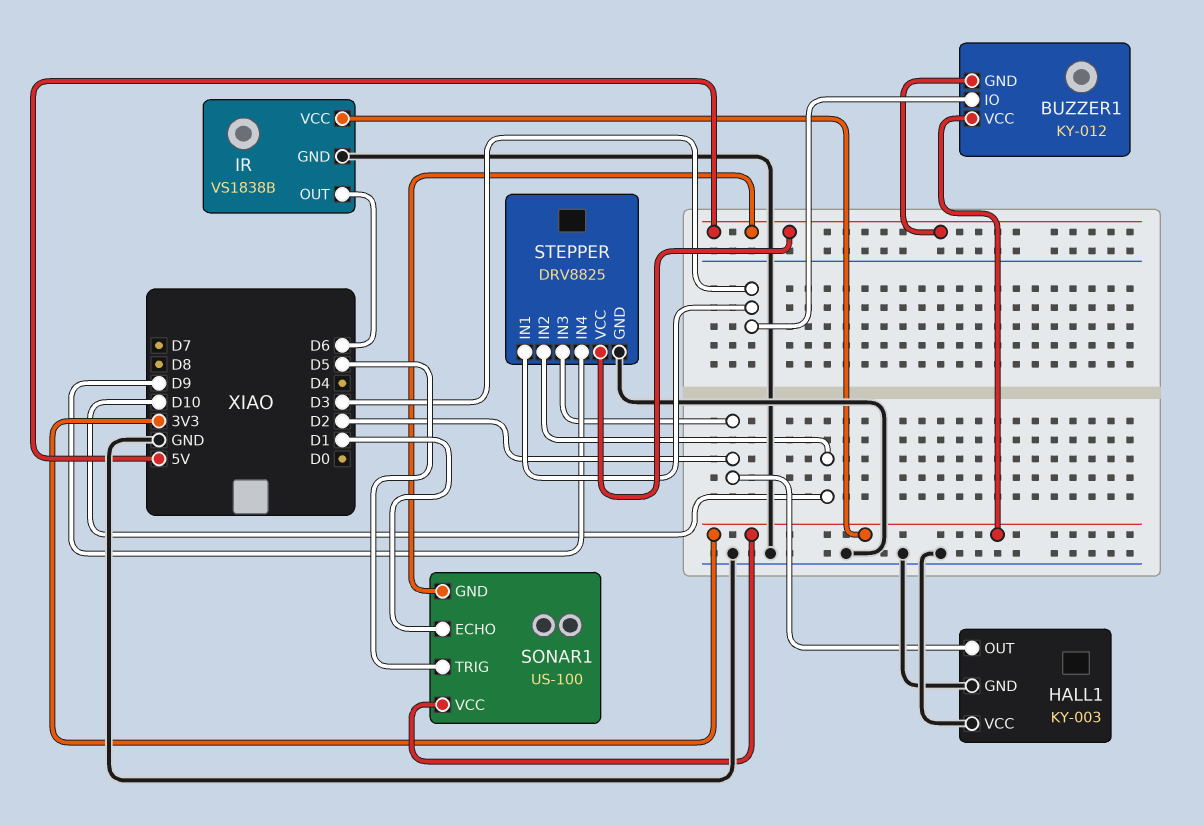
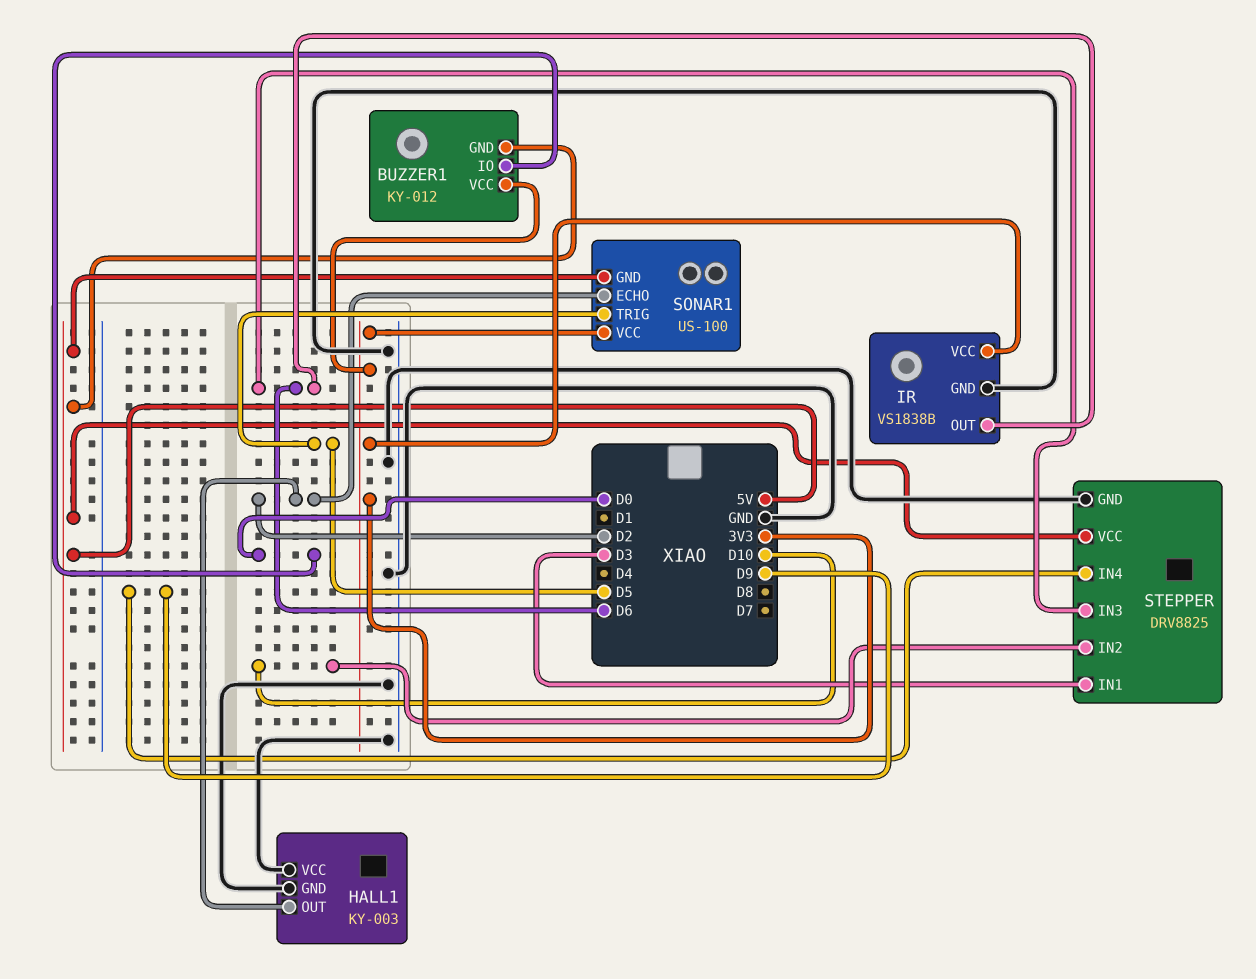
BUZZER1 pin IO: D3 -> D0
SONAR1 pin ECHO: D1 -> D2
STEPPER pin IN3: D2 -> D6

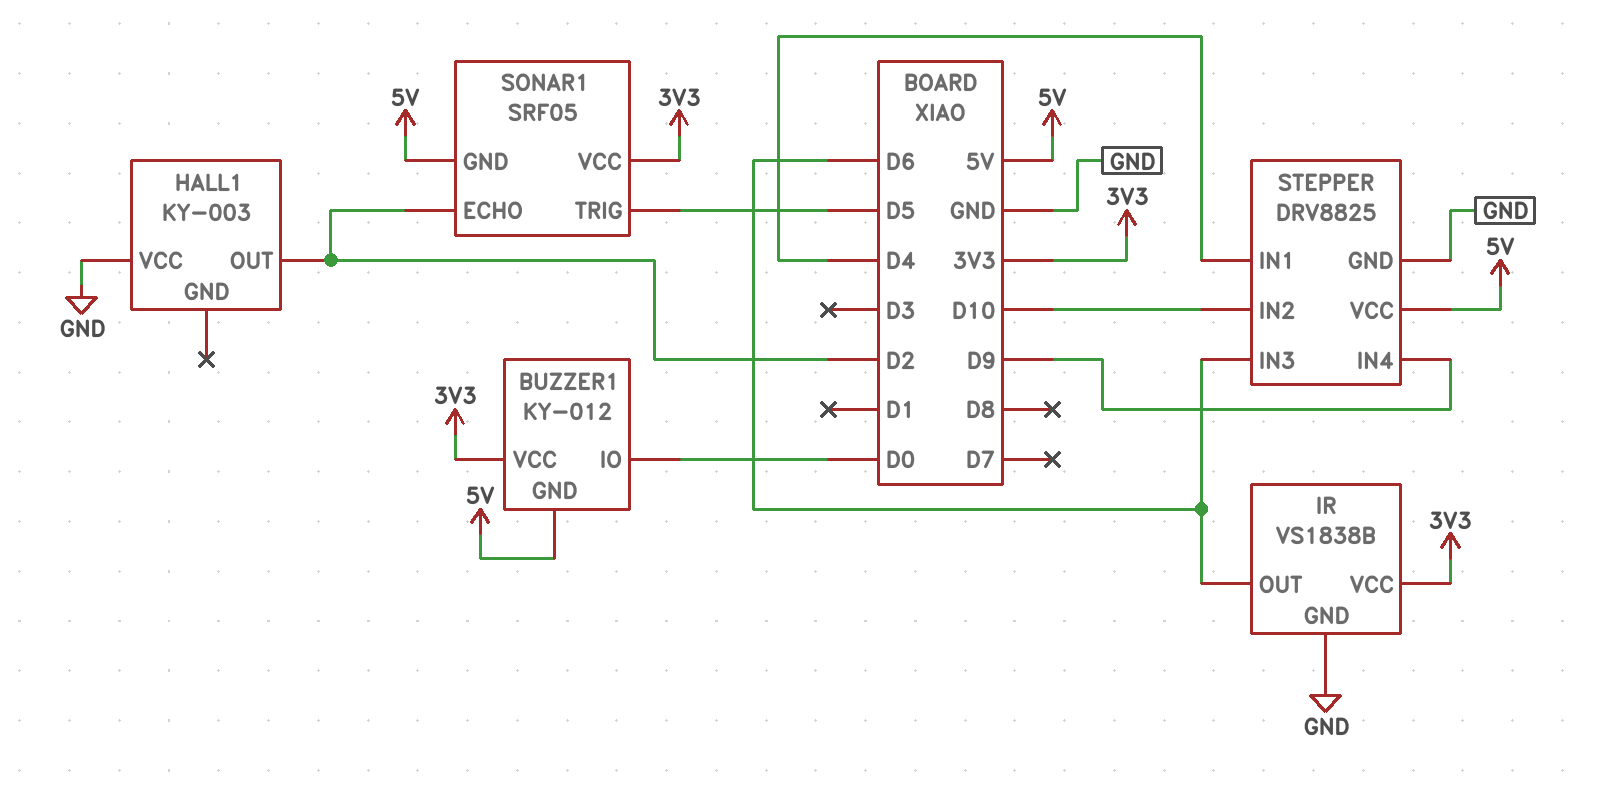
HALL1 pin GND: GND -> none
SONAR1: US-100 -> SRF05
STEPPER pin IN1: D3 -> D4

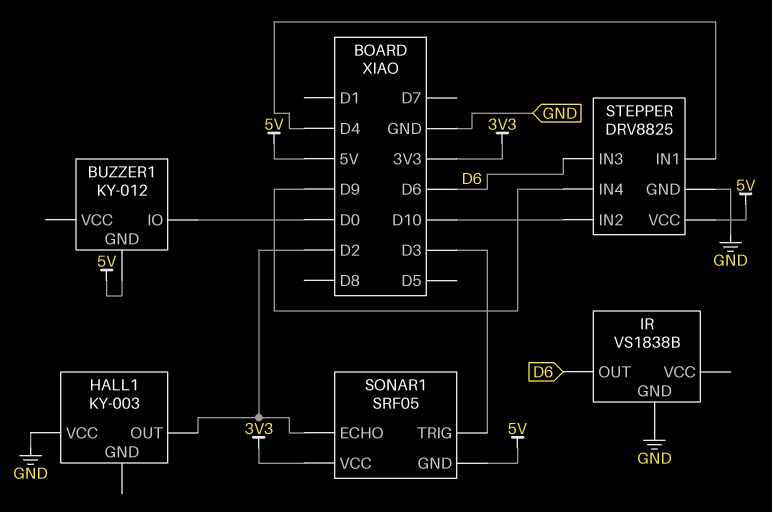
BUZZER1 pin VCC: 3V3 -> none
IR pin VCC: 3V3 -> none
SONAR1 pin TRIG: D5 -> D3

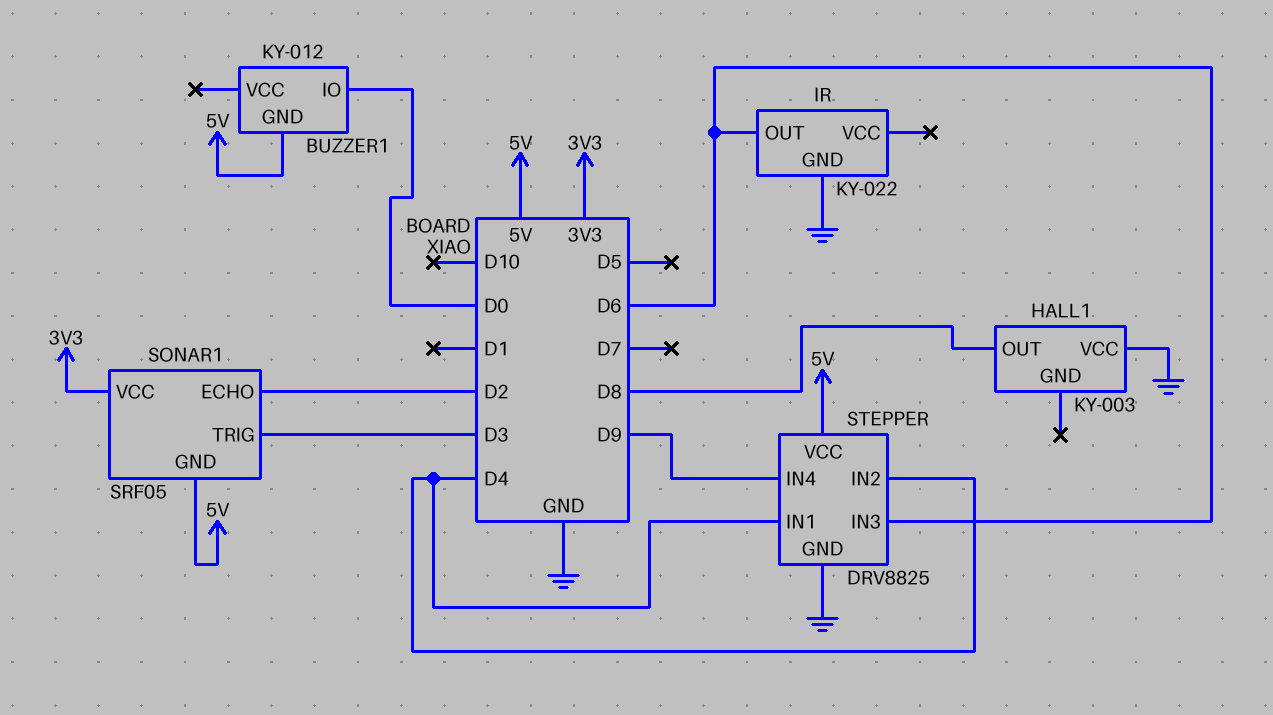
HALL1 pin OUT: D2 -> D8
IR: VS1838B -> KY-022
STEPPER pin IN2: D10 -> D4

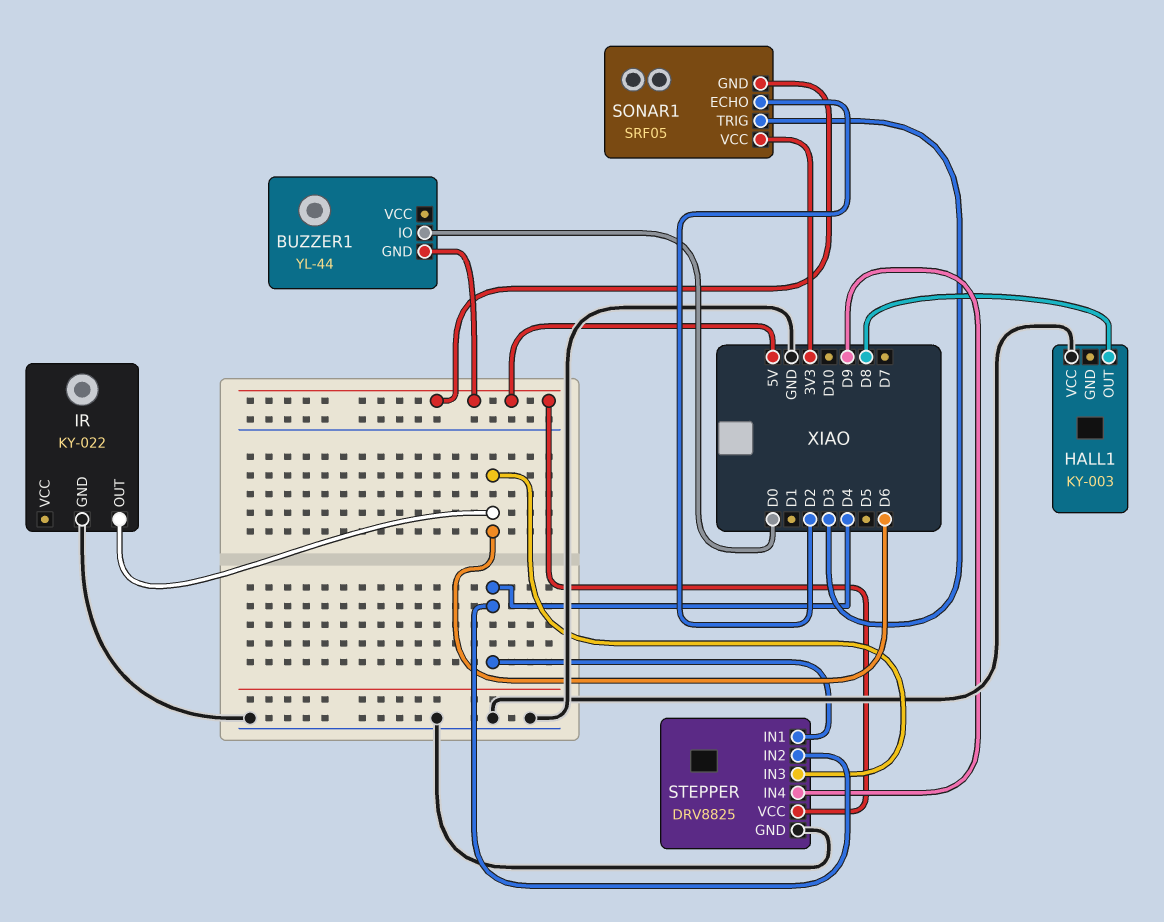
BUZZER1: KY-012 -> YL-44

